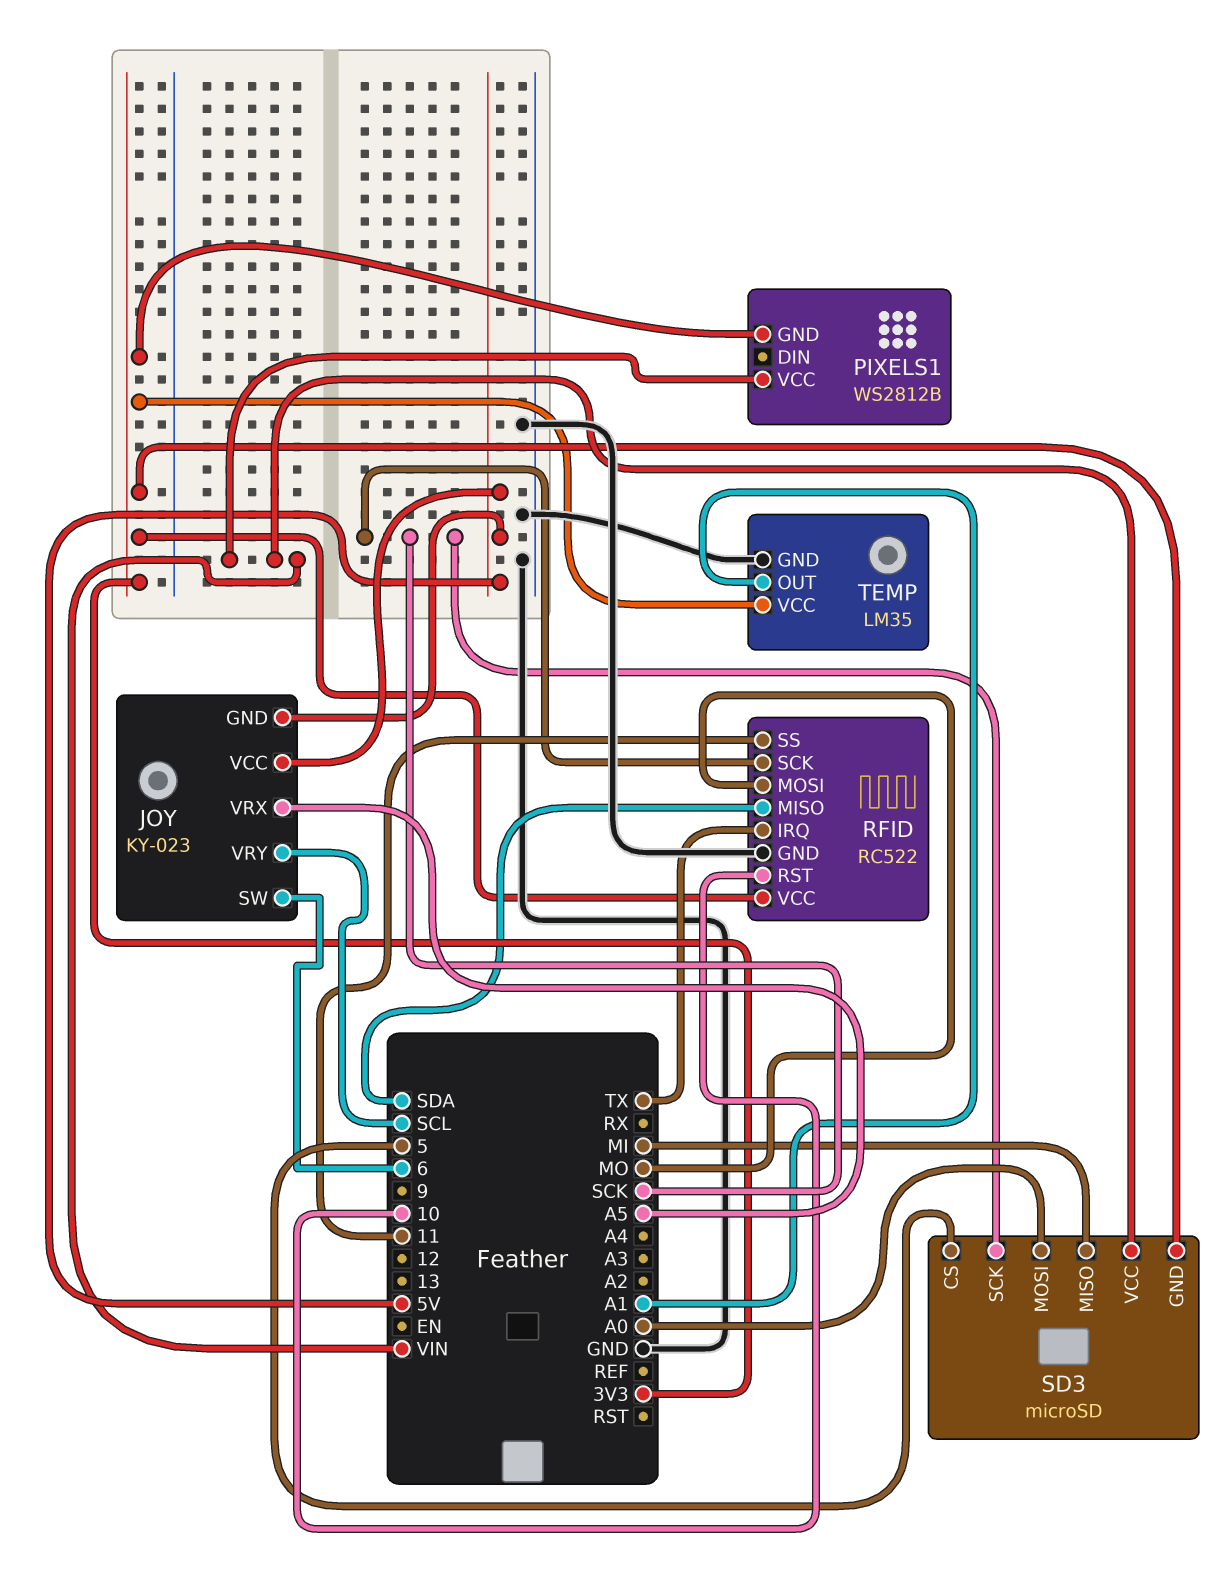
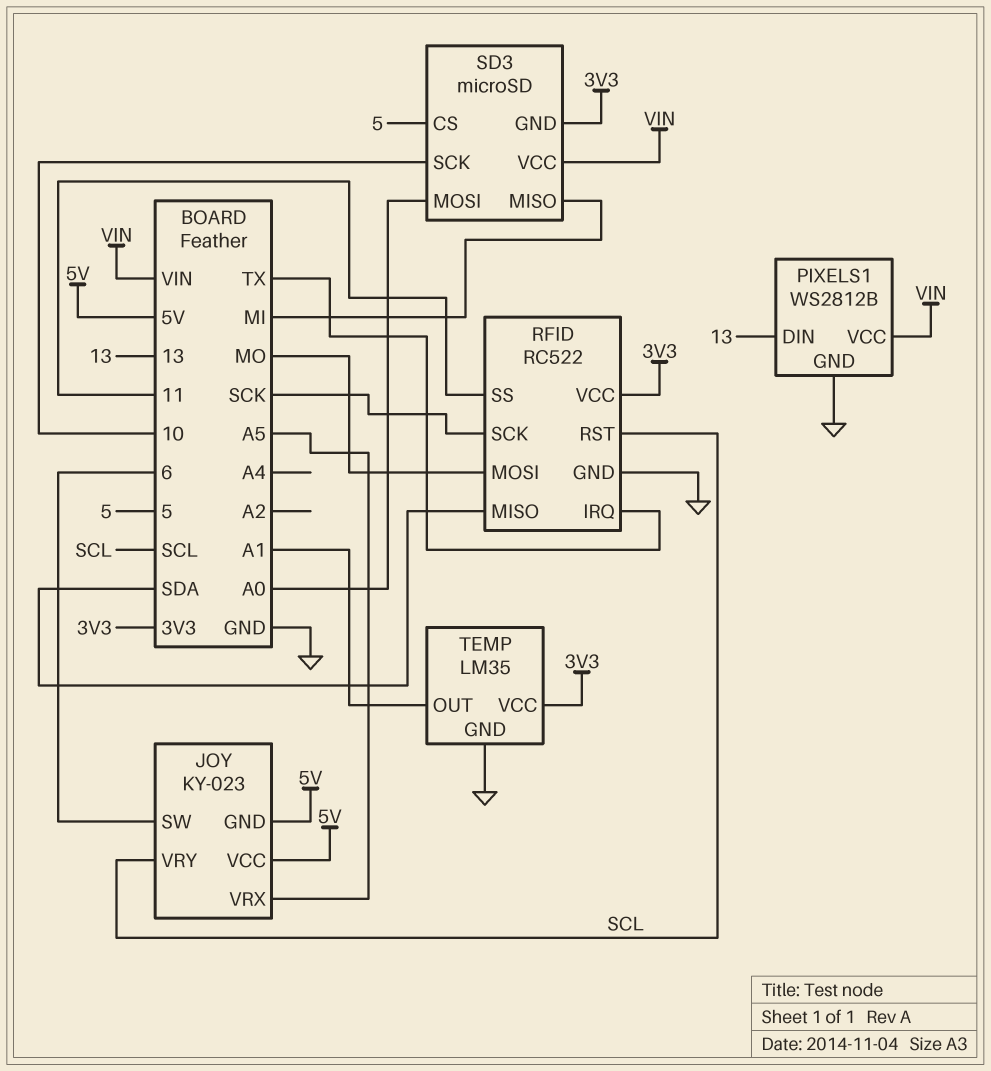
PIXELS1 pin DIN: none -> 13
PIXELS1 pin GND: 3V3 -> GND
RFID pin RST: 10 -> SCL
SD3 pin SCK: SCK -> 10

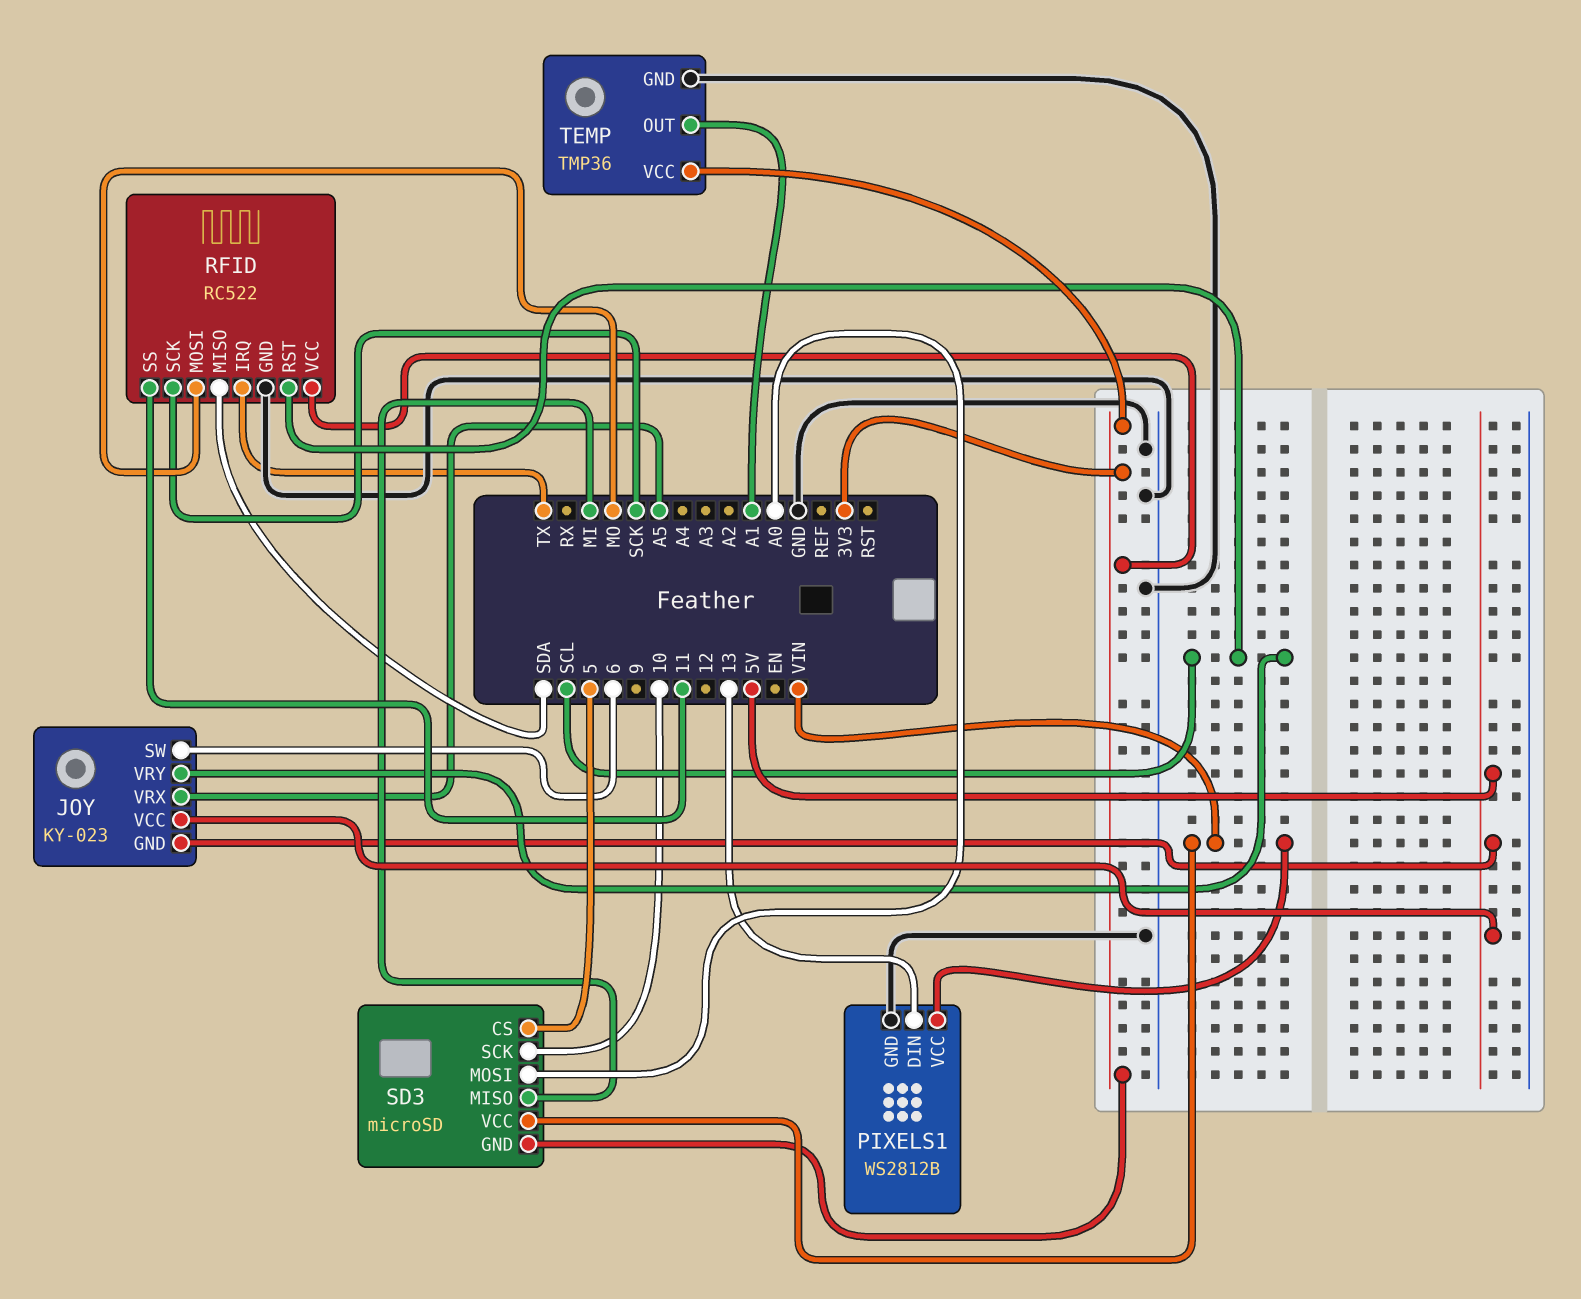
TEMP: LM35 -> TMP36

